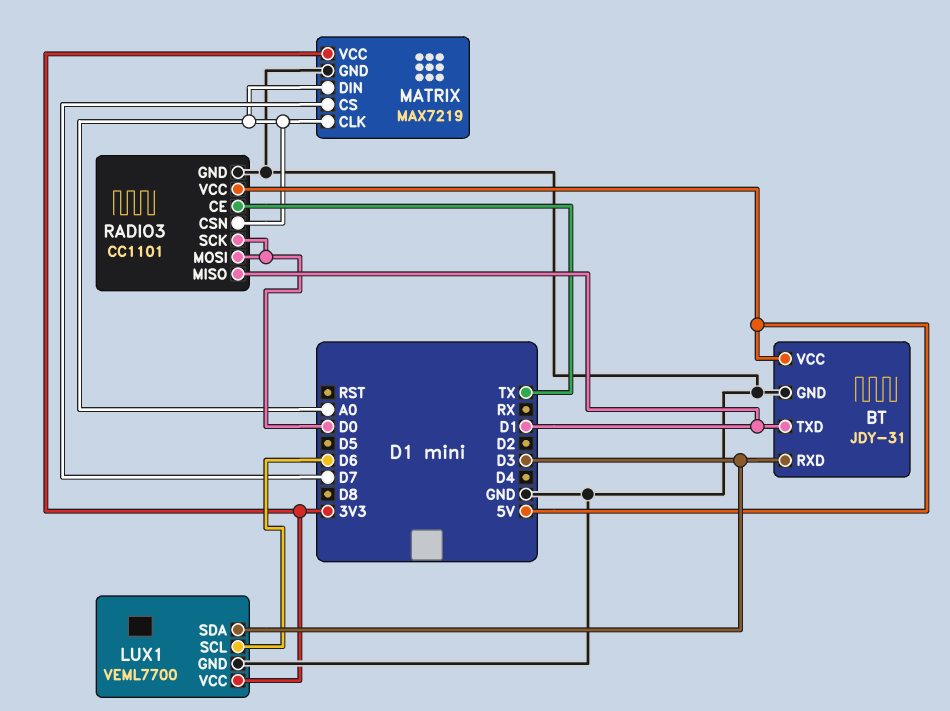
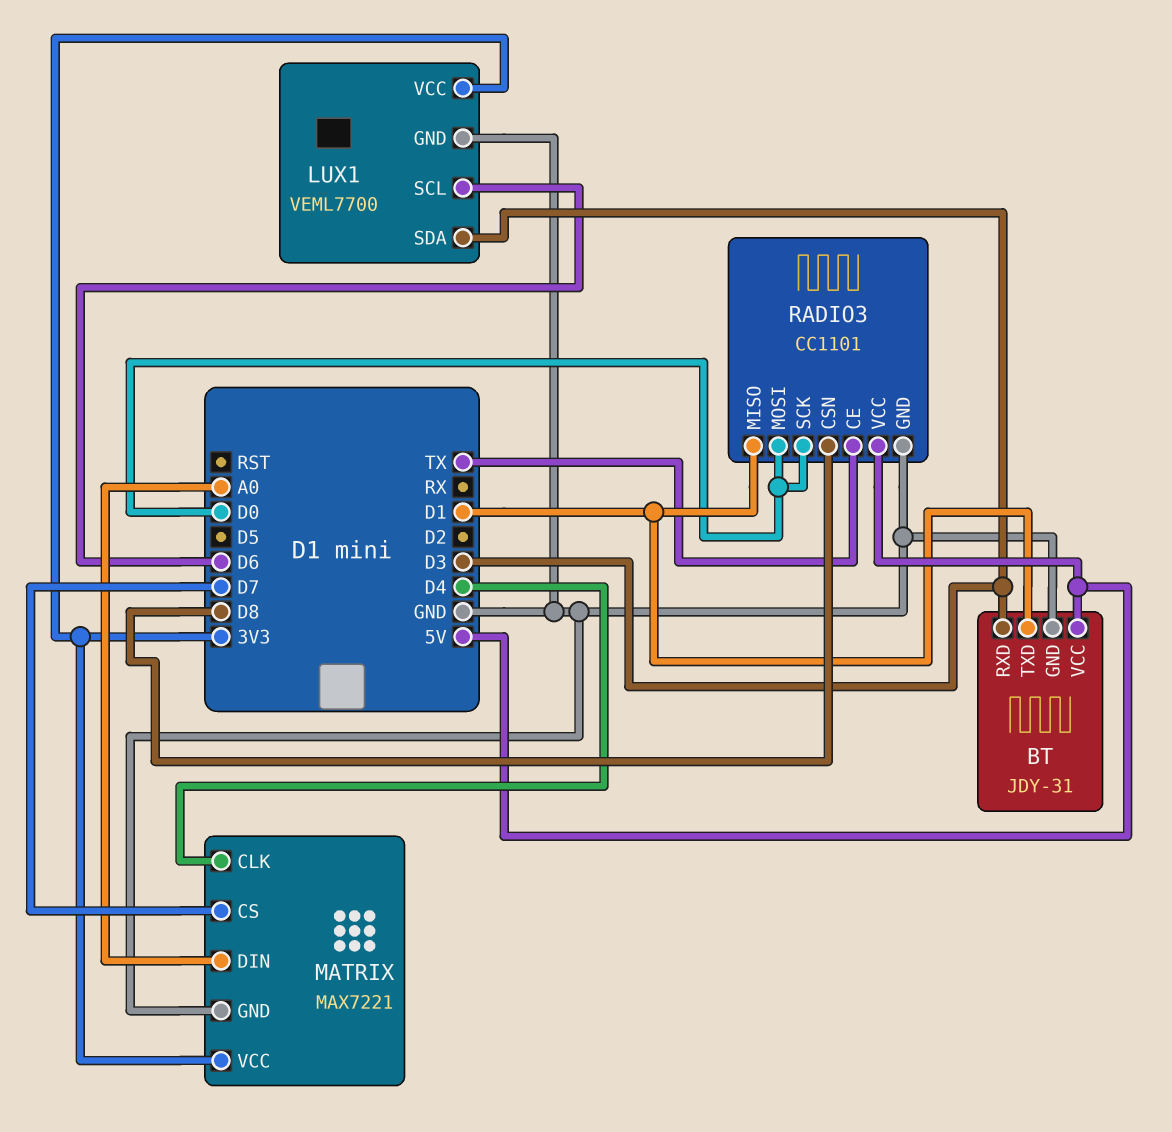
MATRIX: MAX7219 -> MAX7221
MATRIX pin CLK: A0 -> D4
RADIO3 pin CSN: A0 -> D8

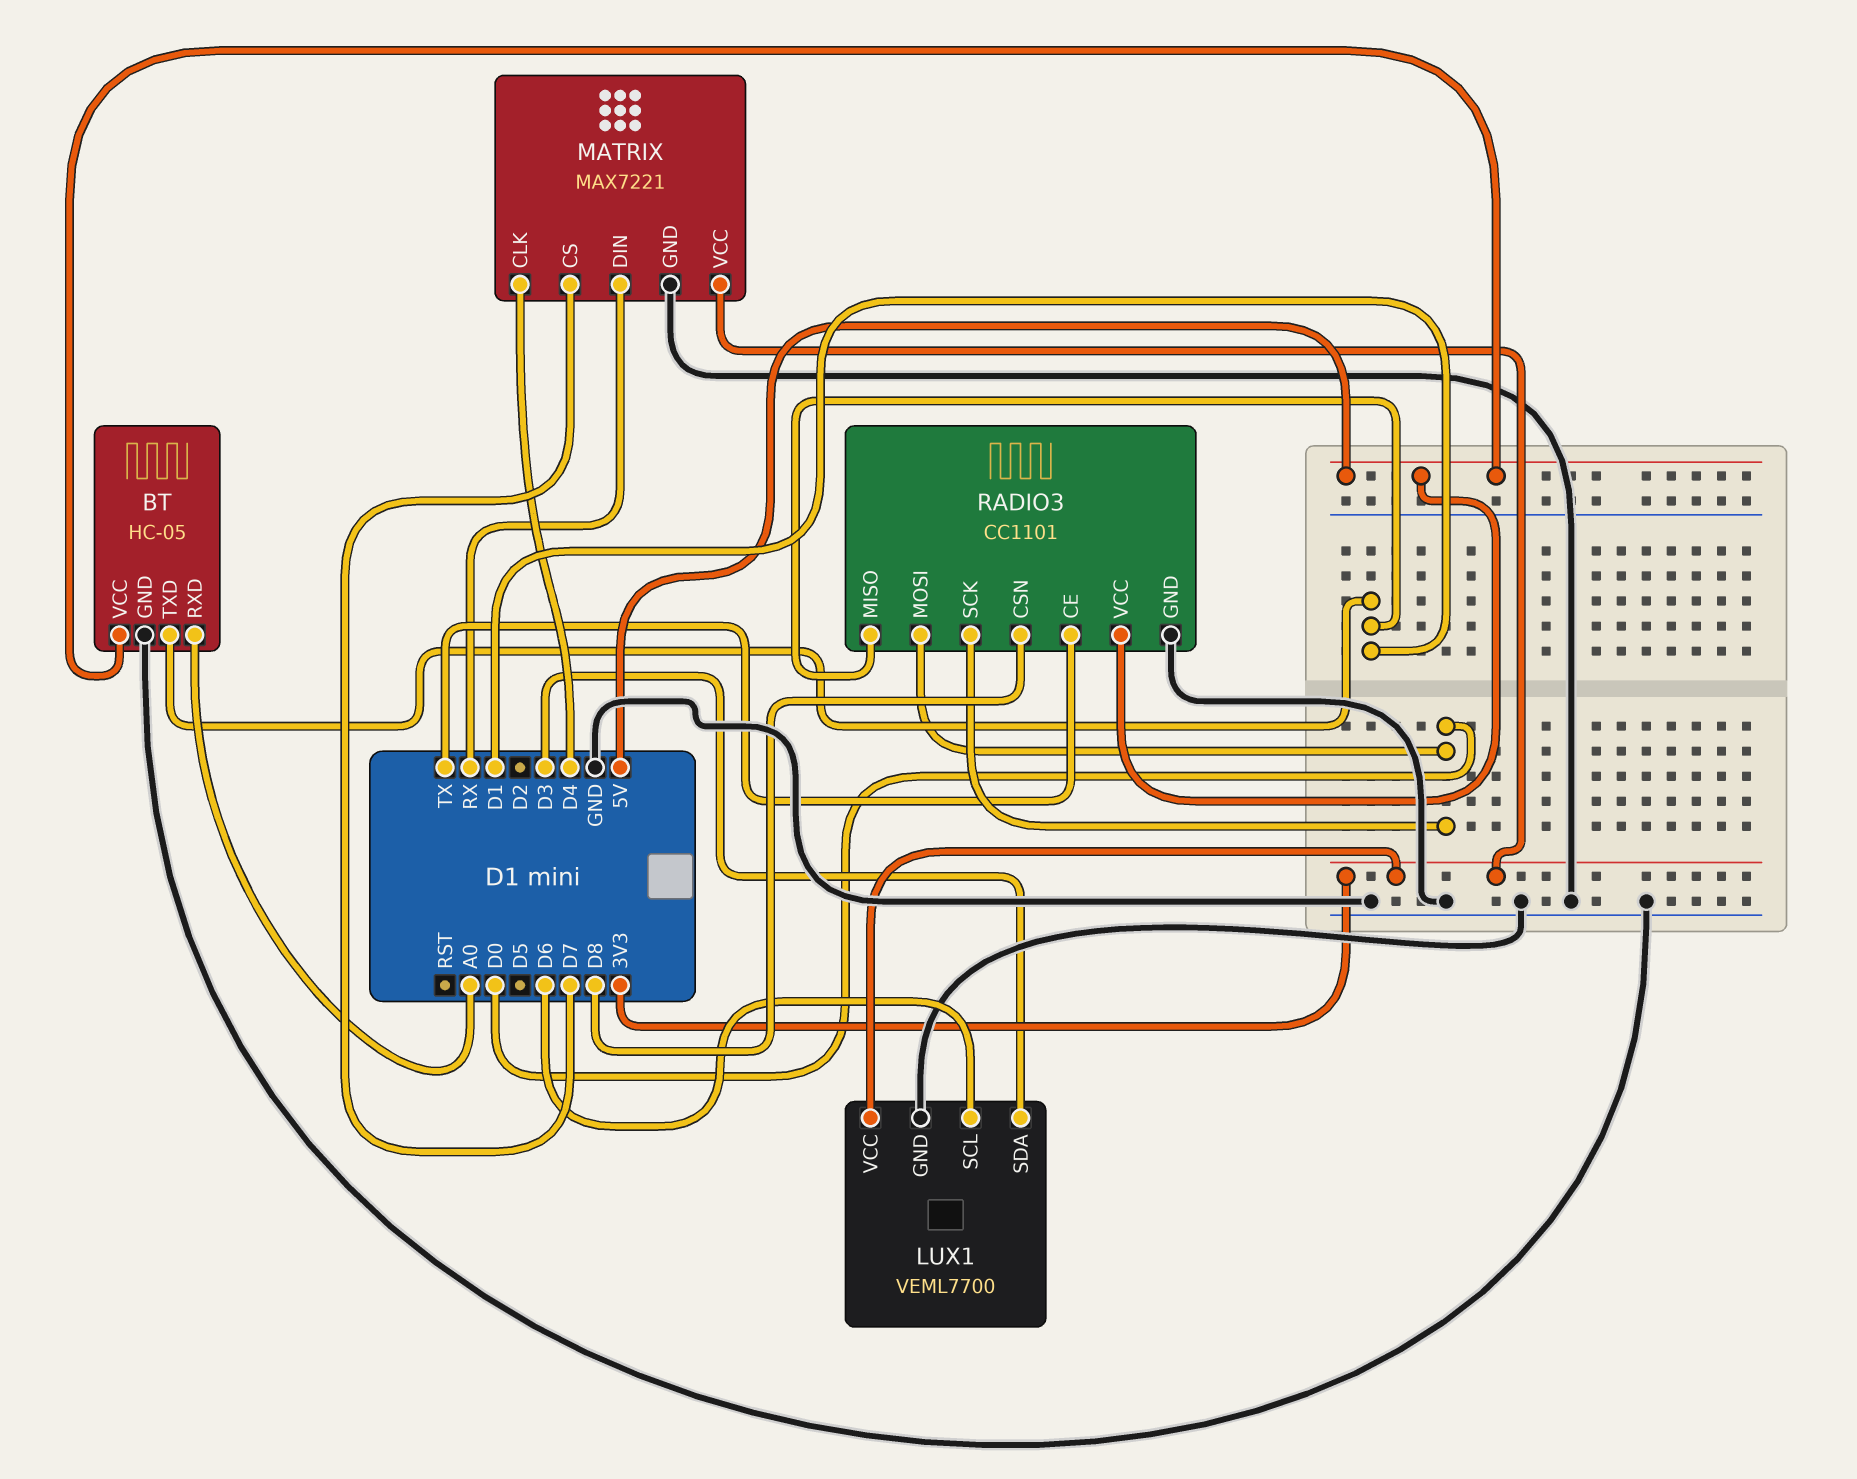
BT: JDY-31 -> HC-05
BT pin RXD: D3 -> A0
MATRIX pin DIN: A0 -> RX

